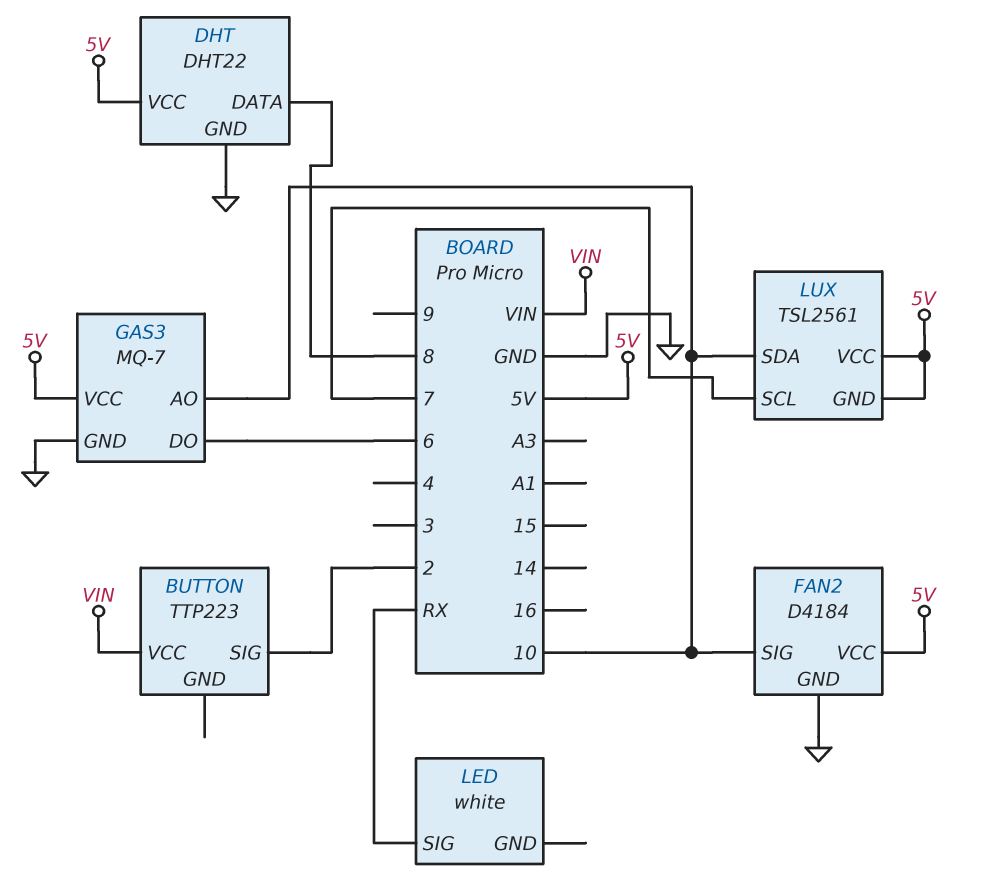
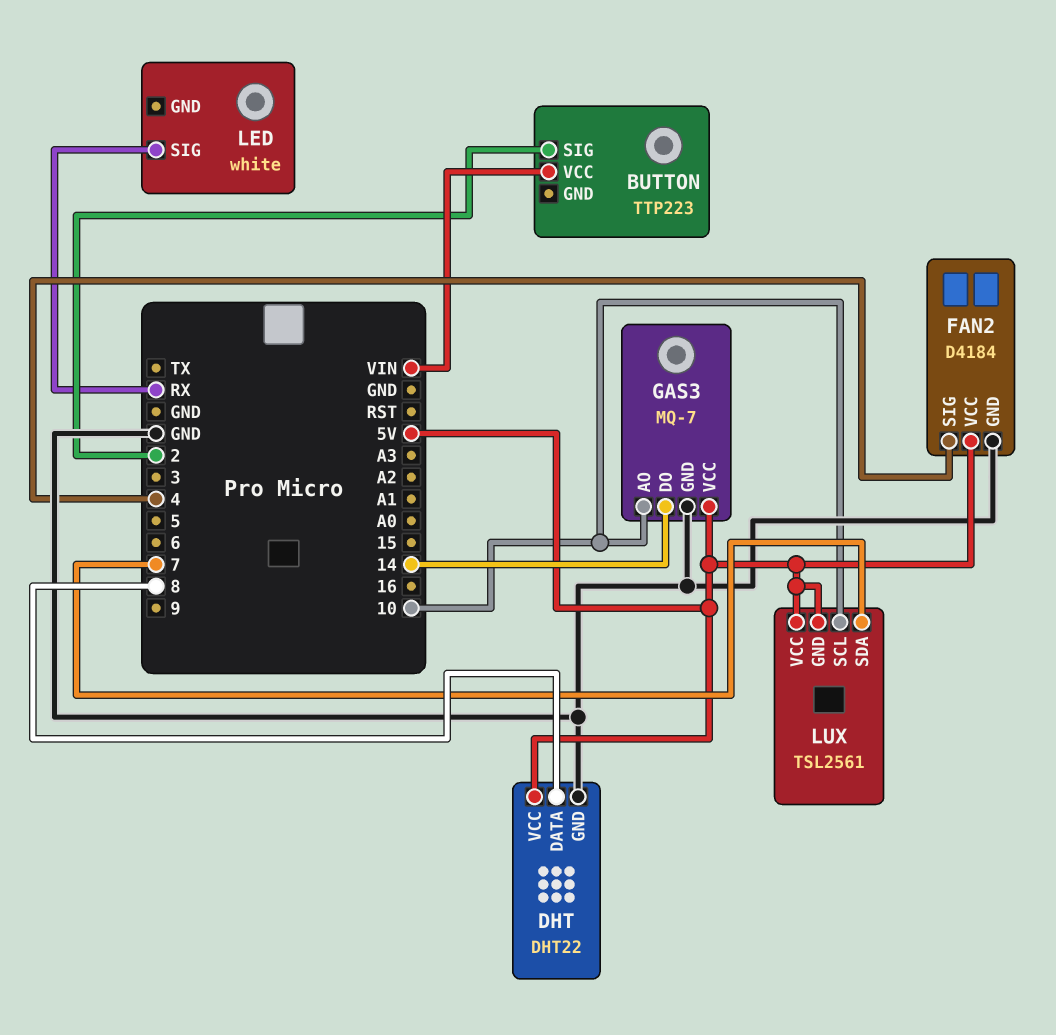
FAN2 pin SIG: 10 -> 4
GAS3 pin DO: 6 -> 14
LUX pin SCL: 7 -> 10
LUX pin SDA: 10 -> 7

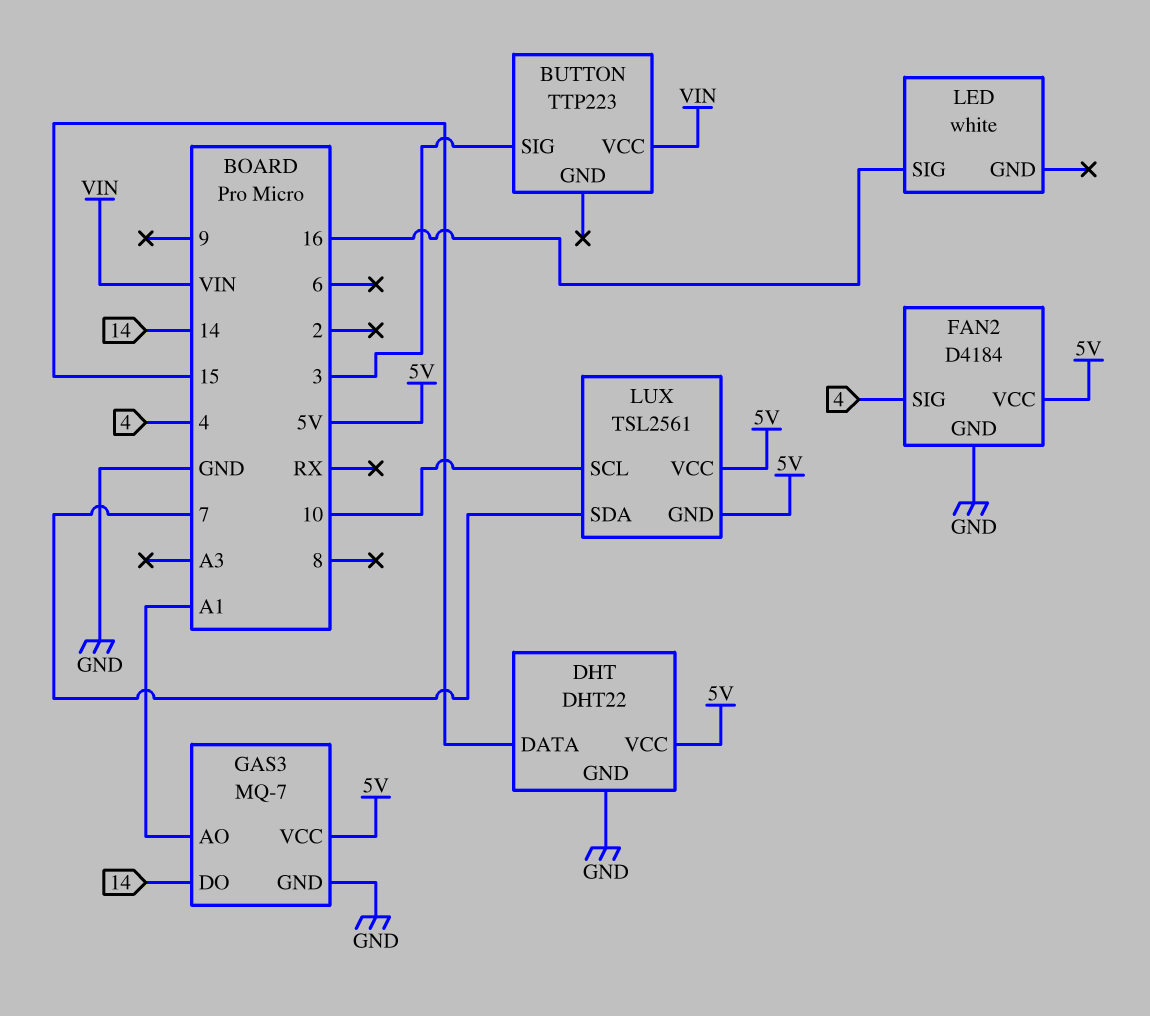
BUTTON pin SIG: 2 -> 3
DHT pin DATA: 8 -> 15
GAS3 pin AO: 10 -> A1
LED pin SIG: RX -> 16

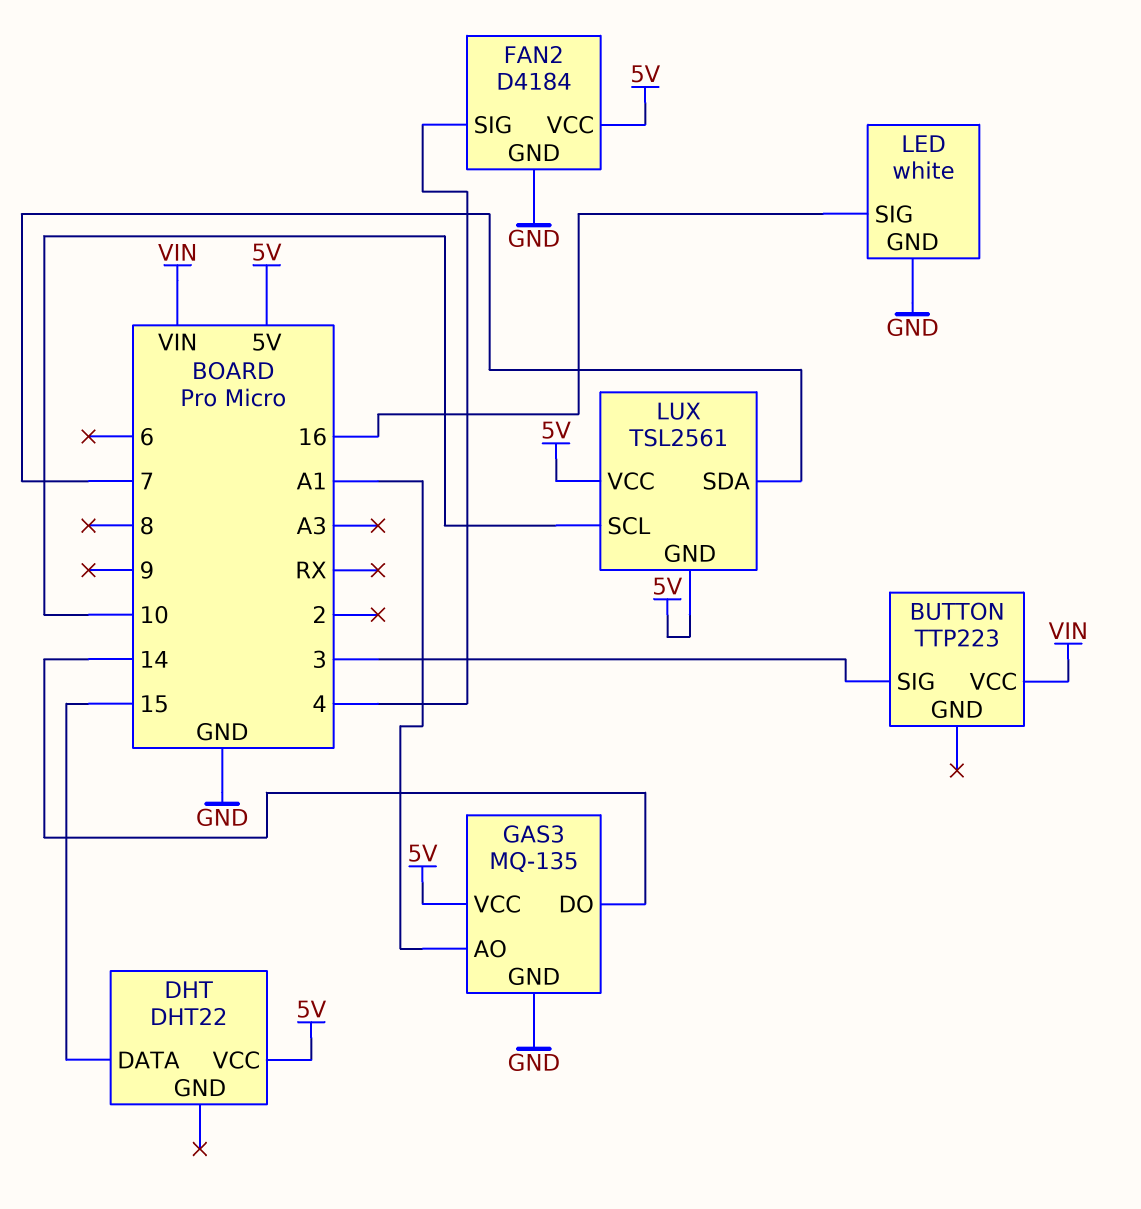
DHT pin GND: GND -> none
GAS3: MQ-7 -> MQ-135
LED pin GND: none -> GND

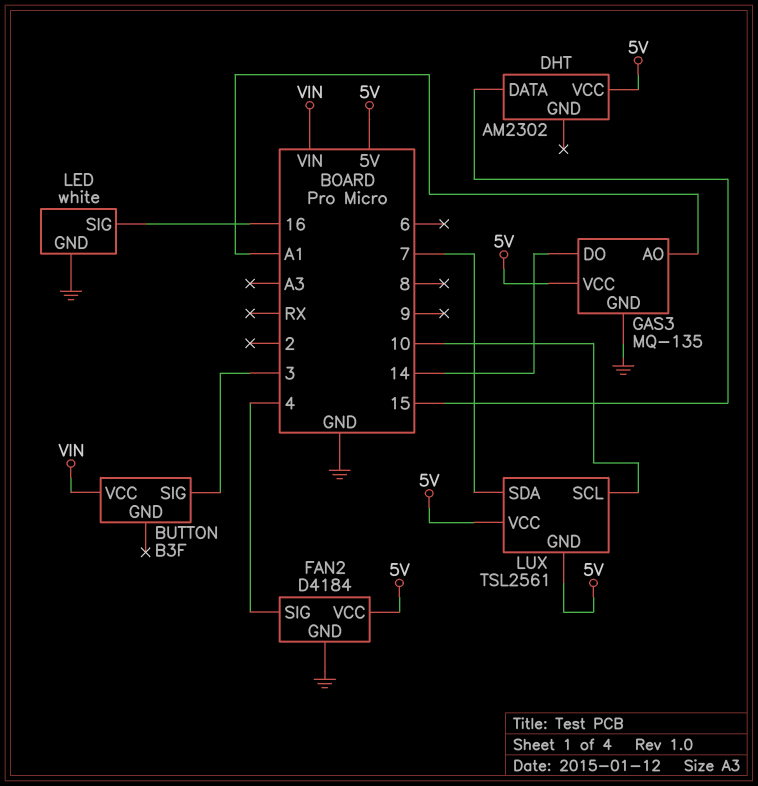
BUTTON: TTP223 -> B3F
DHT: DHT22 -> AM2302

